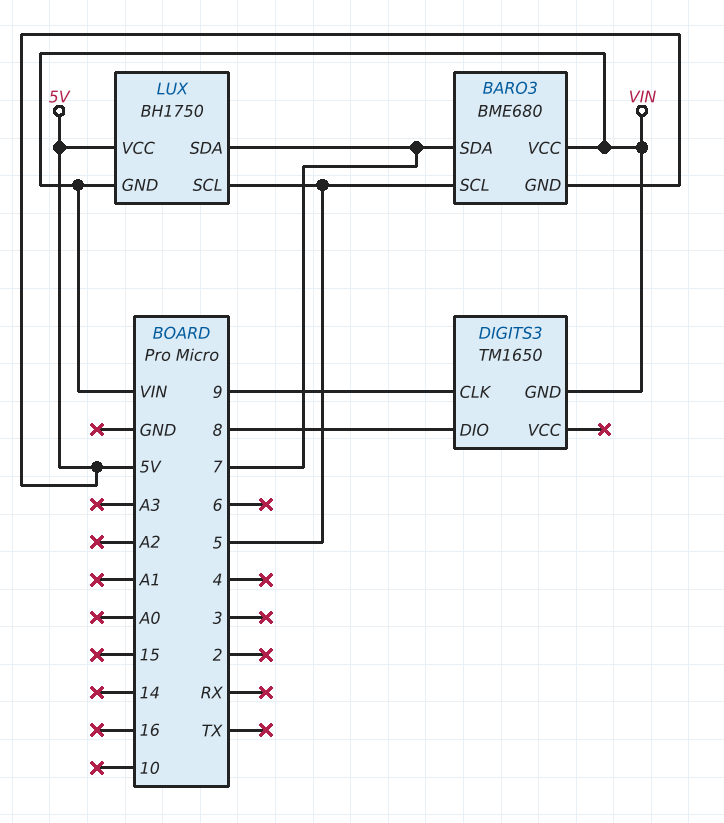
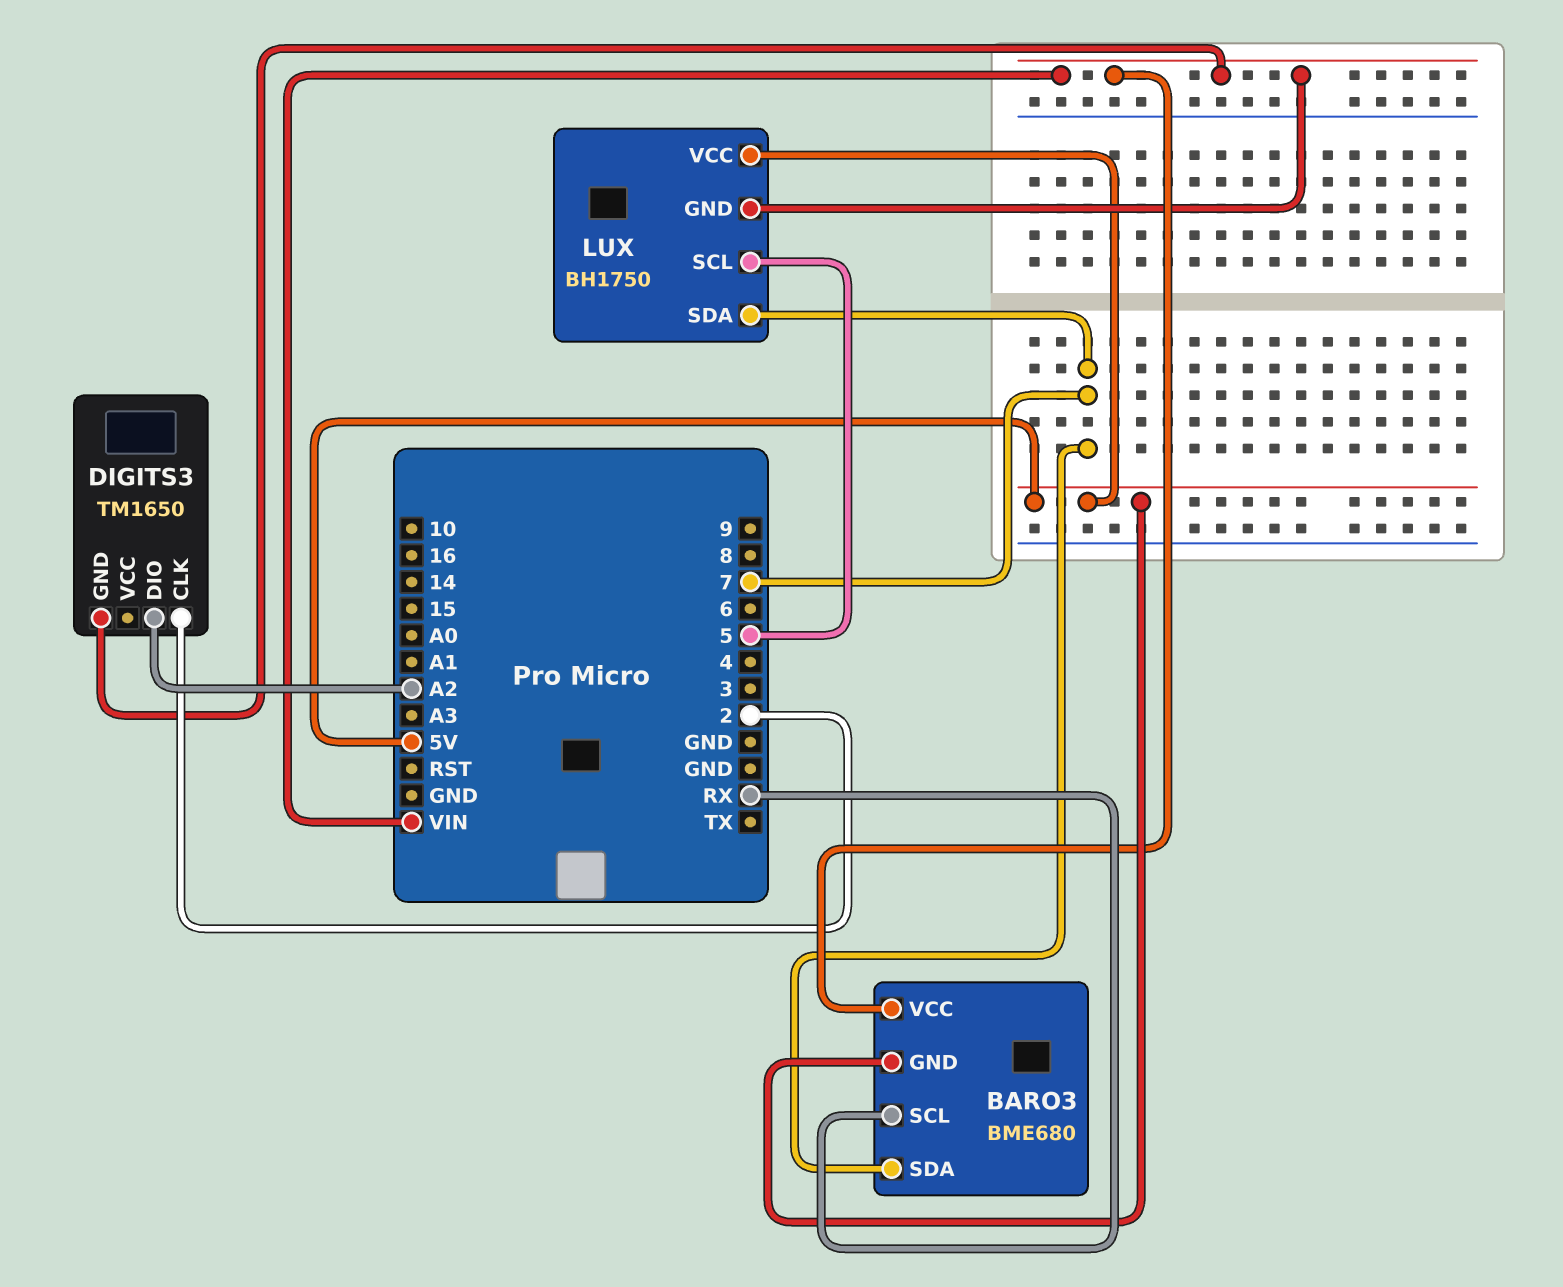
BARO3 pin SCL: 5 -> RX
DIGITS3 pin CLK: 9 -> 2
DIGITS3 pin DIO: 8 -> A2

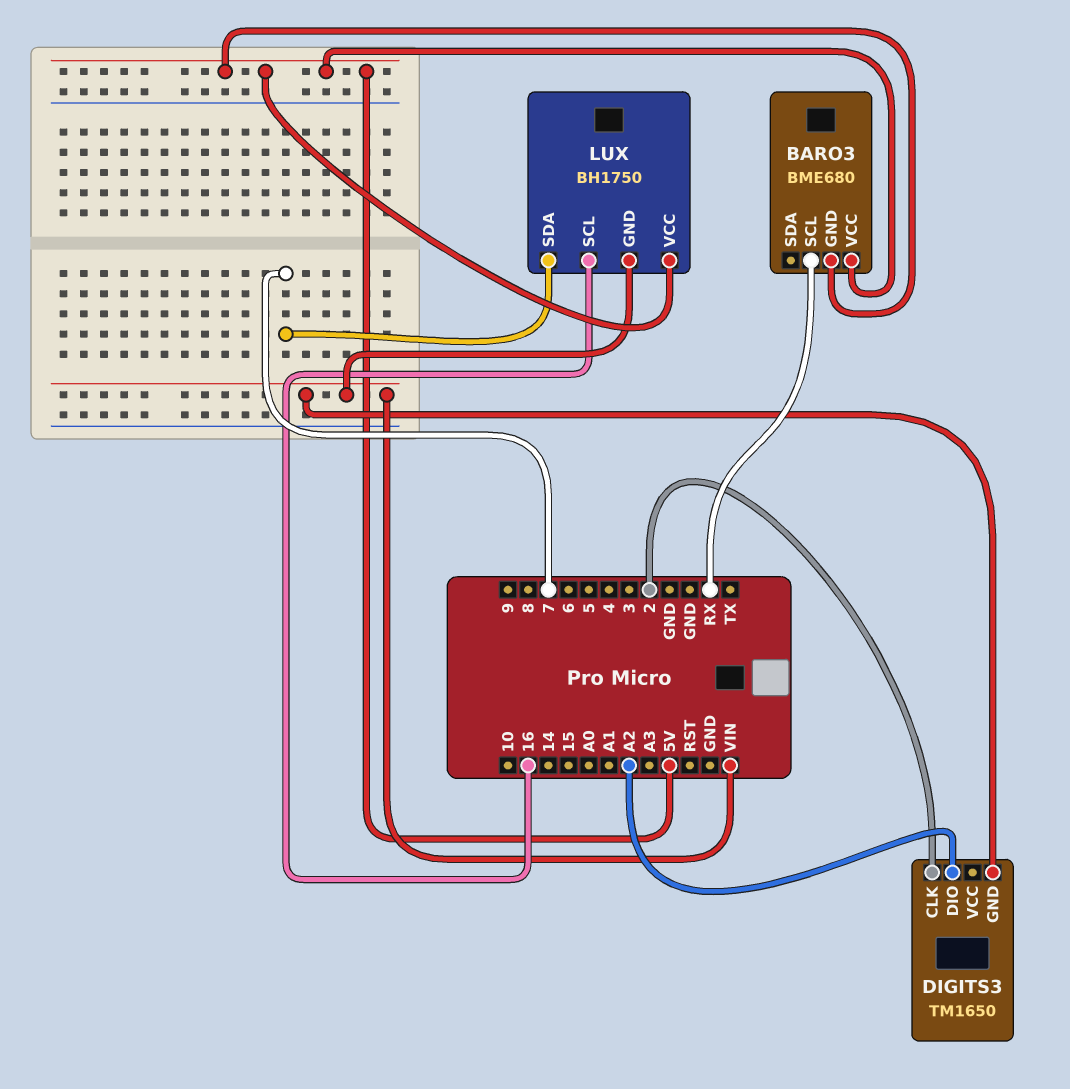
BARO3 pin SDA: 7 -> none
BARO3 pin VCC: VIN -> 5V
LUX pin SCL: 5 -> 16

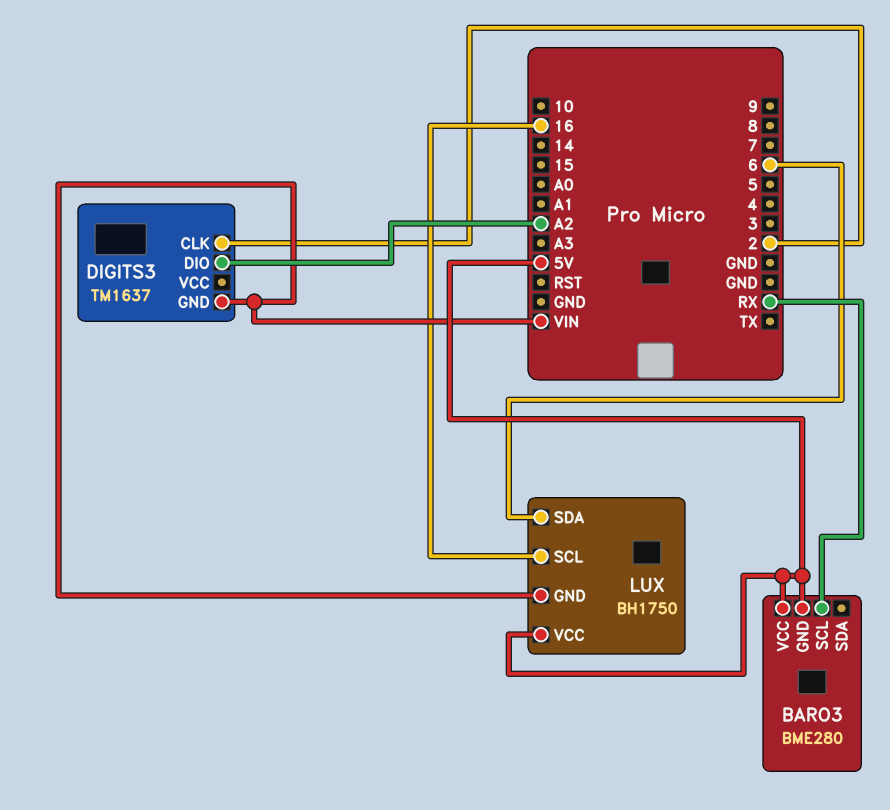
BARO3: BME680 -> BME280
DIGITS3: TM1650 -> TM1637
LUX pin SDA: 7 -> 6

